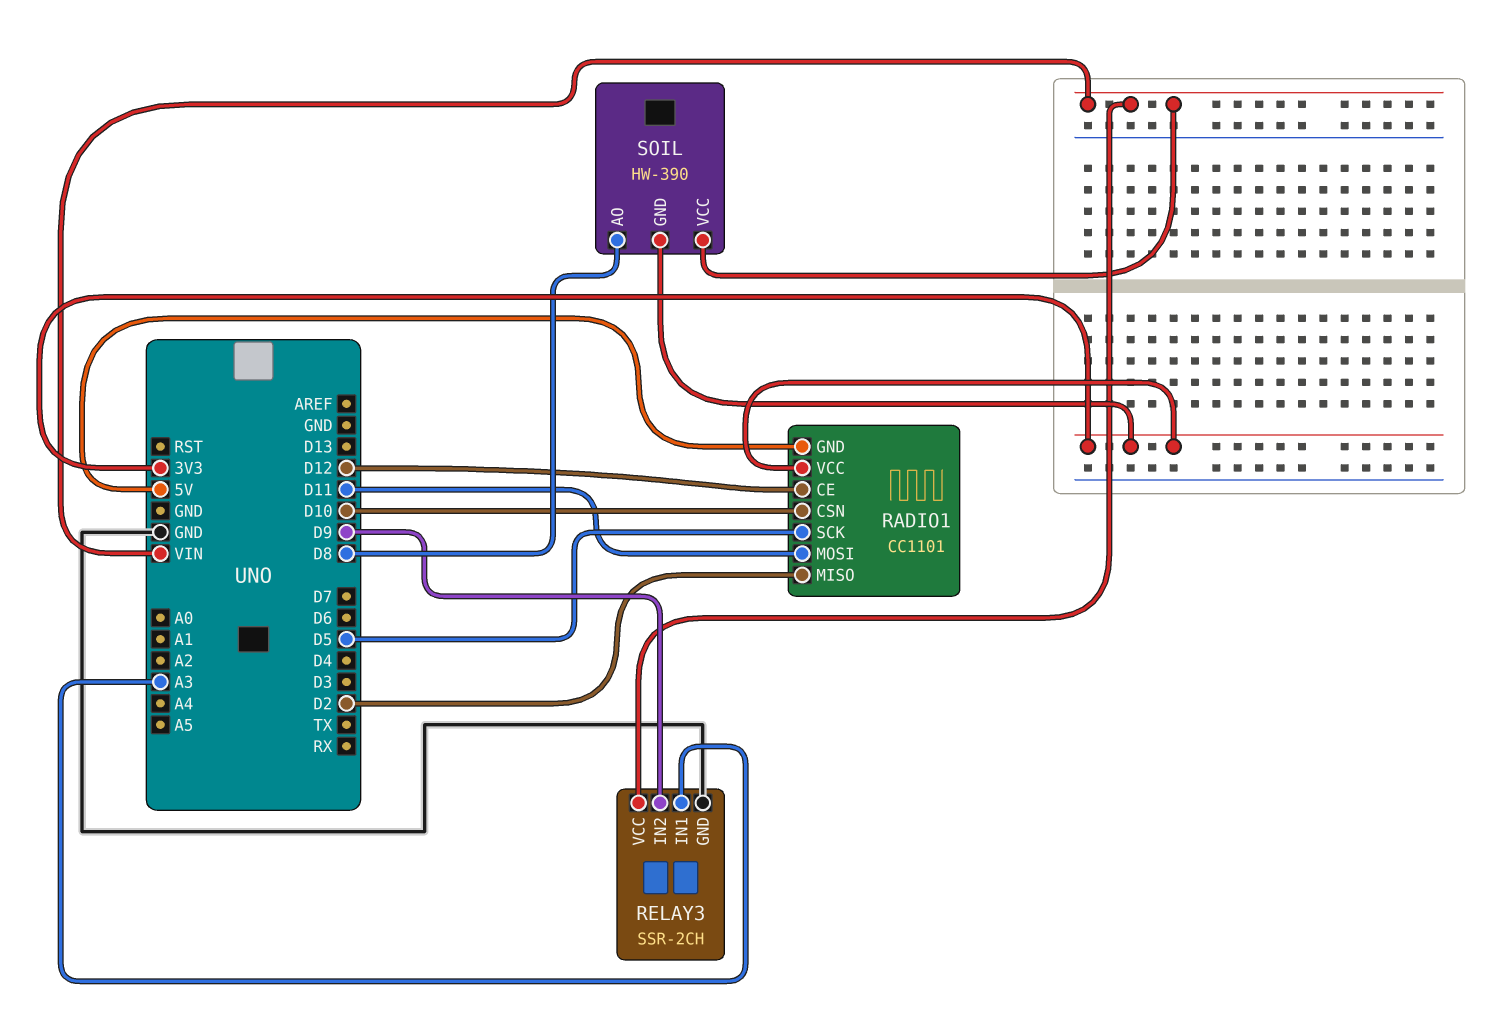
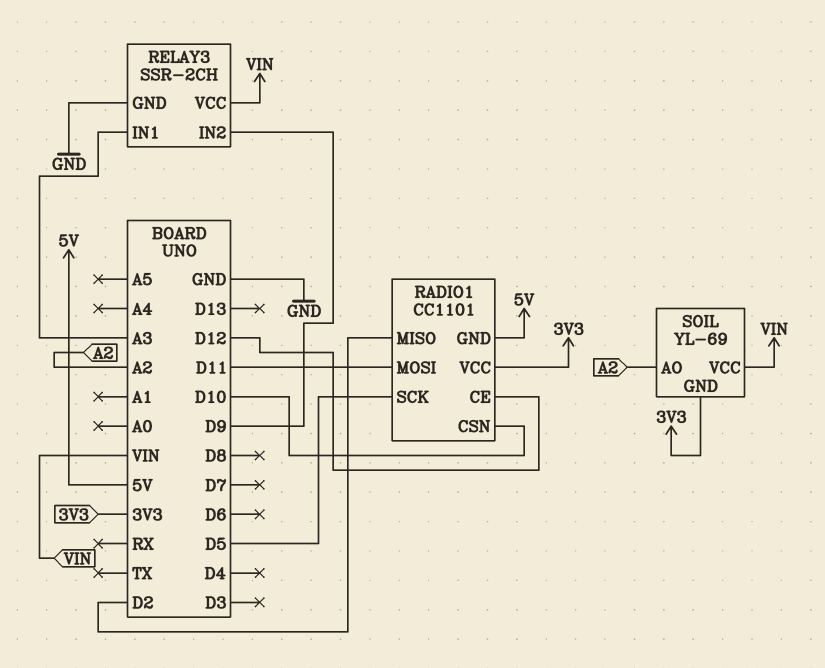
SOIL: HW-390 -> YL-69
SOIL pin AO: D8 -> A2

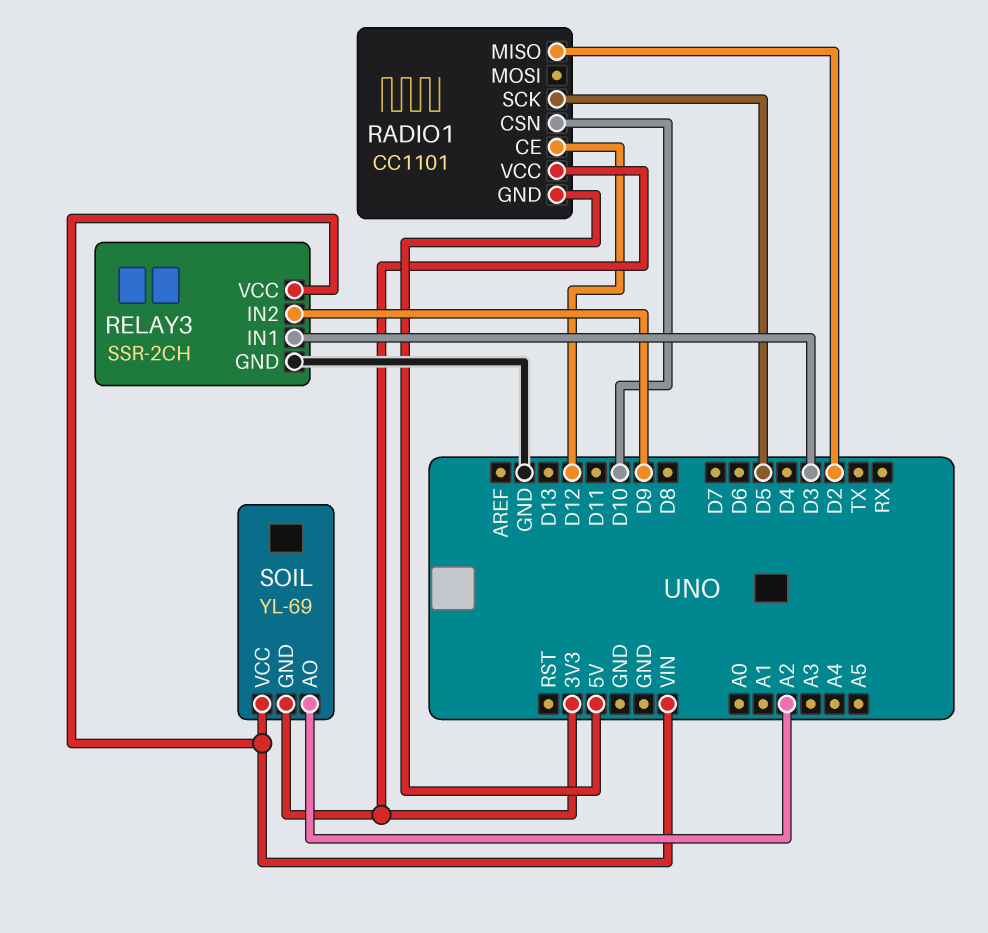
RADIO1 pin MOSI: D11 -> none
RELAY3 pin IN1: A3 -> D3

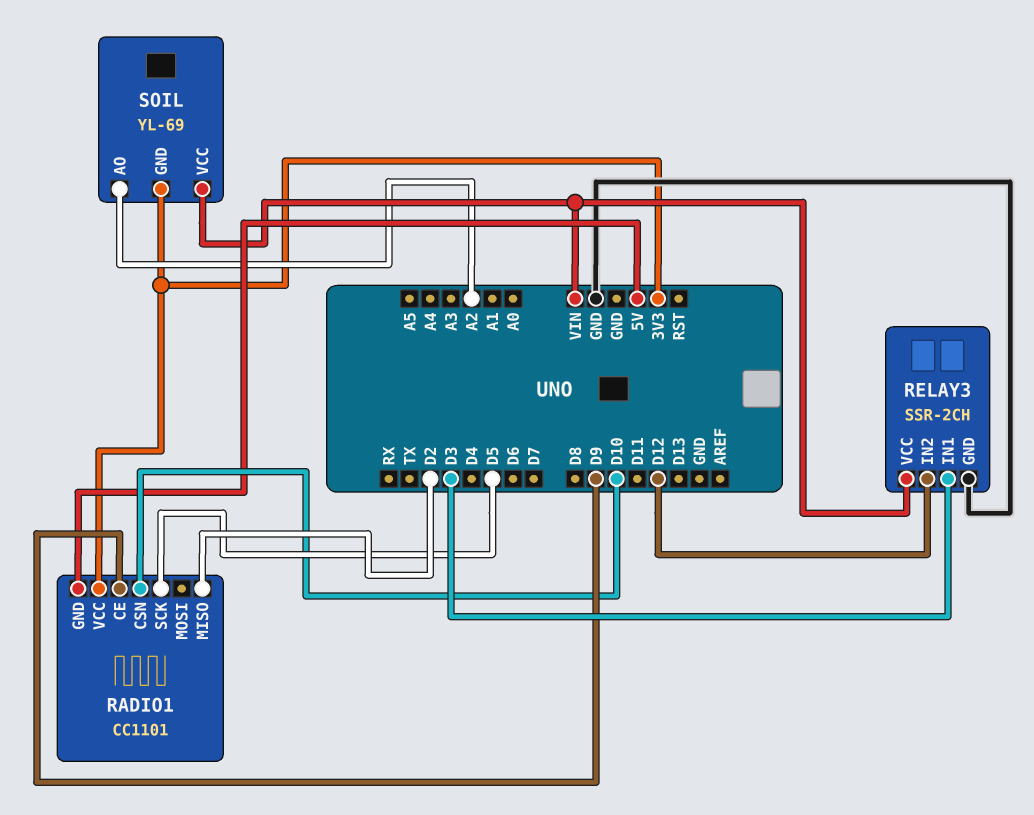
RADIO1 pin CE: D12 -> D9
RELAY3 pin IN2: D9 -> D12

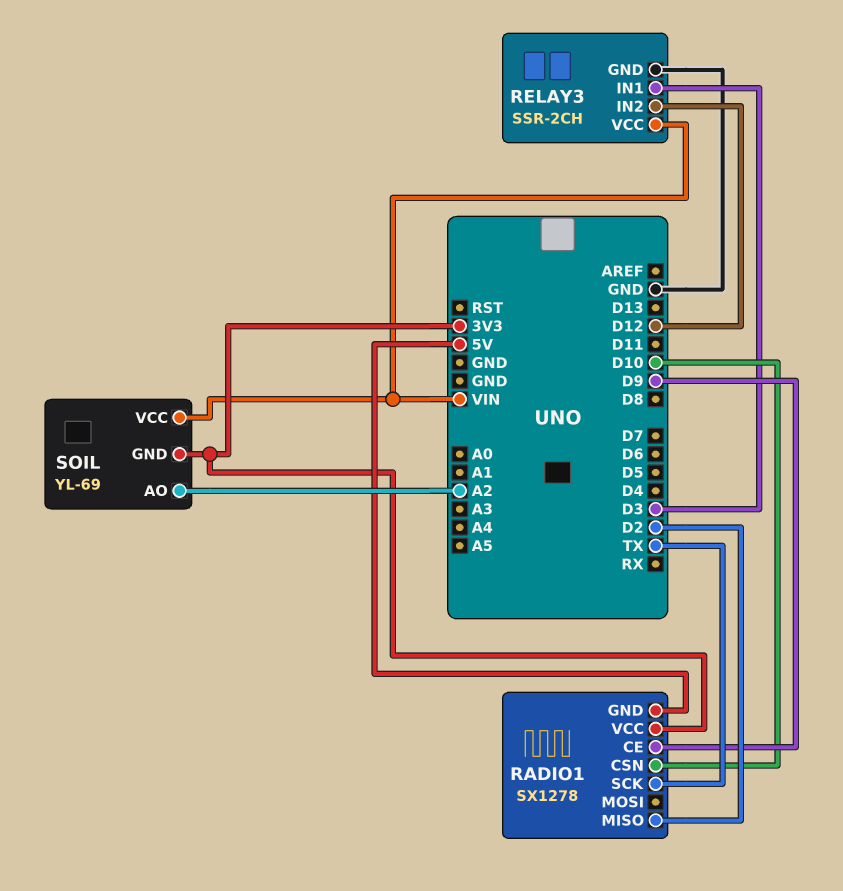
RADIO1: CC1101 -> SX1278
RADIO1 pin SCK: D5 -> TX

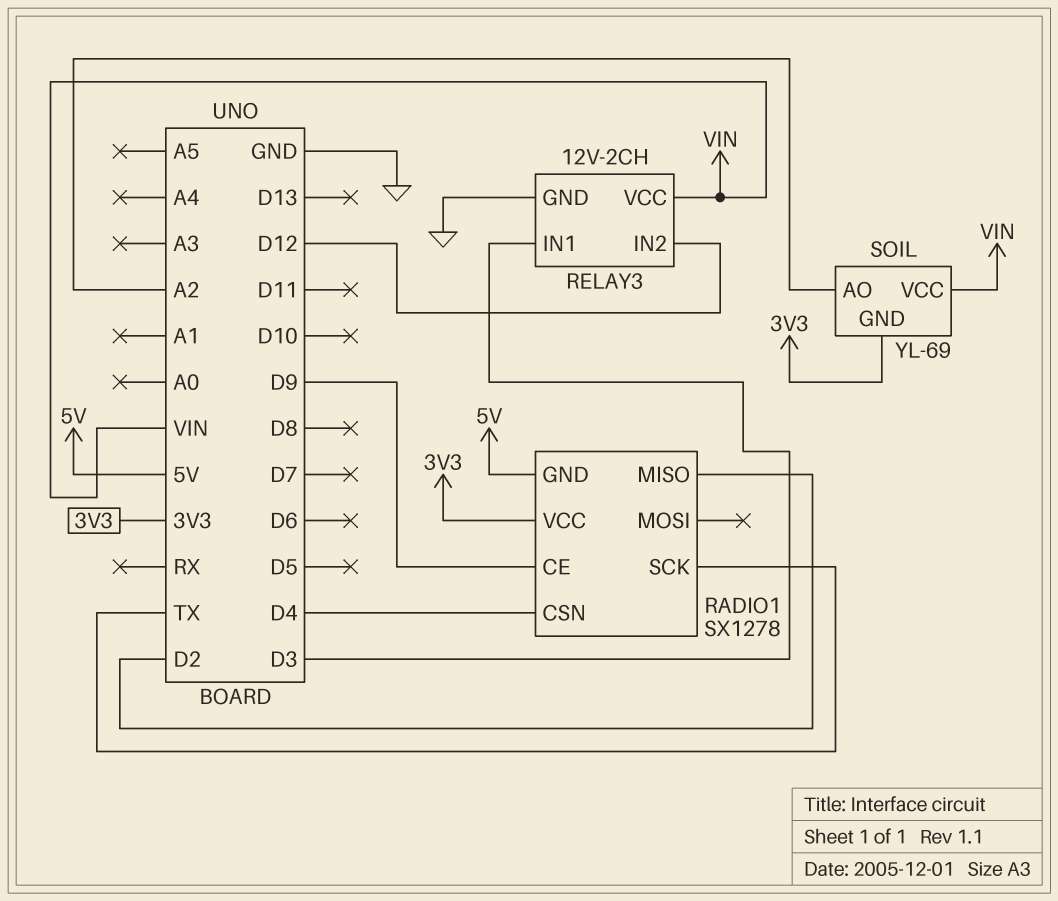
RADIO1 pin CSN: D10 -> D4
RELAY3: SSR-2CH -> 12V-2CH

